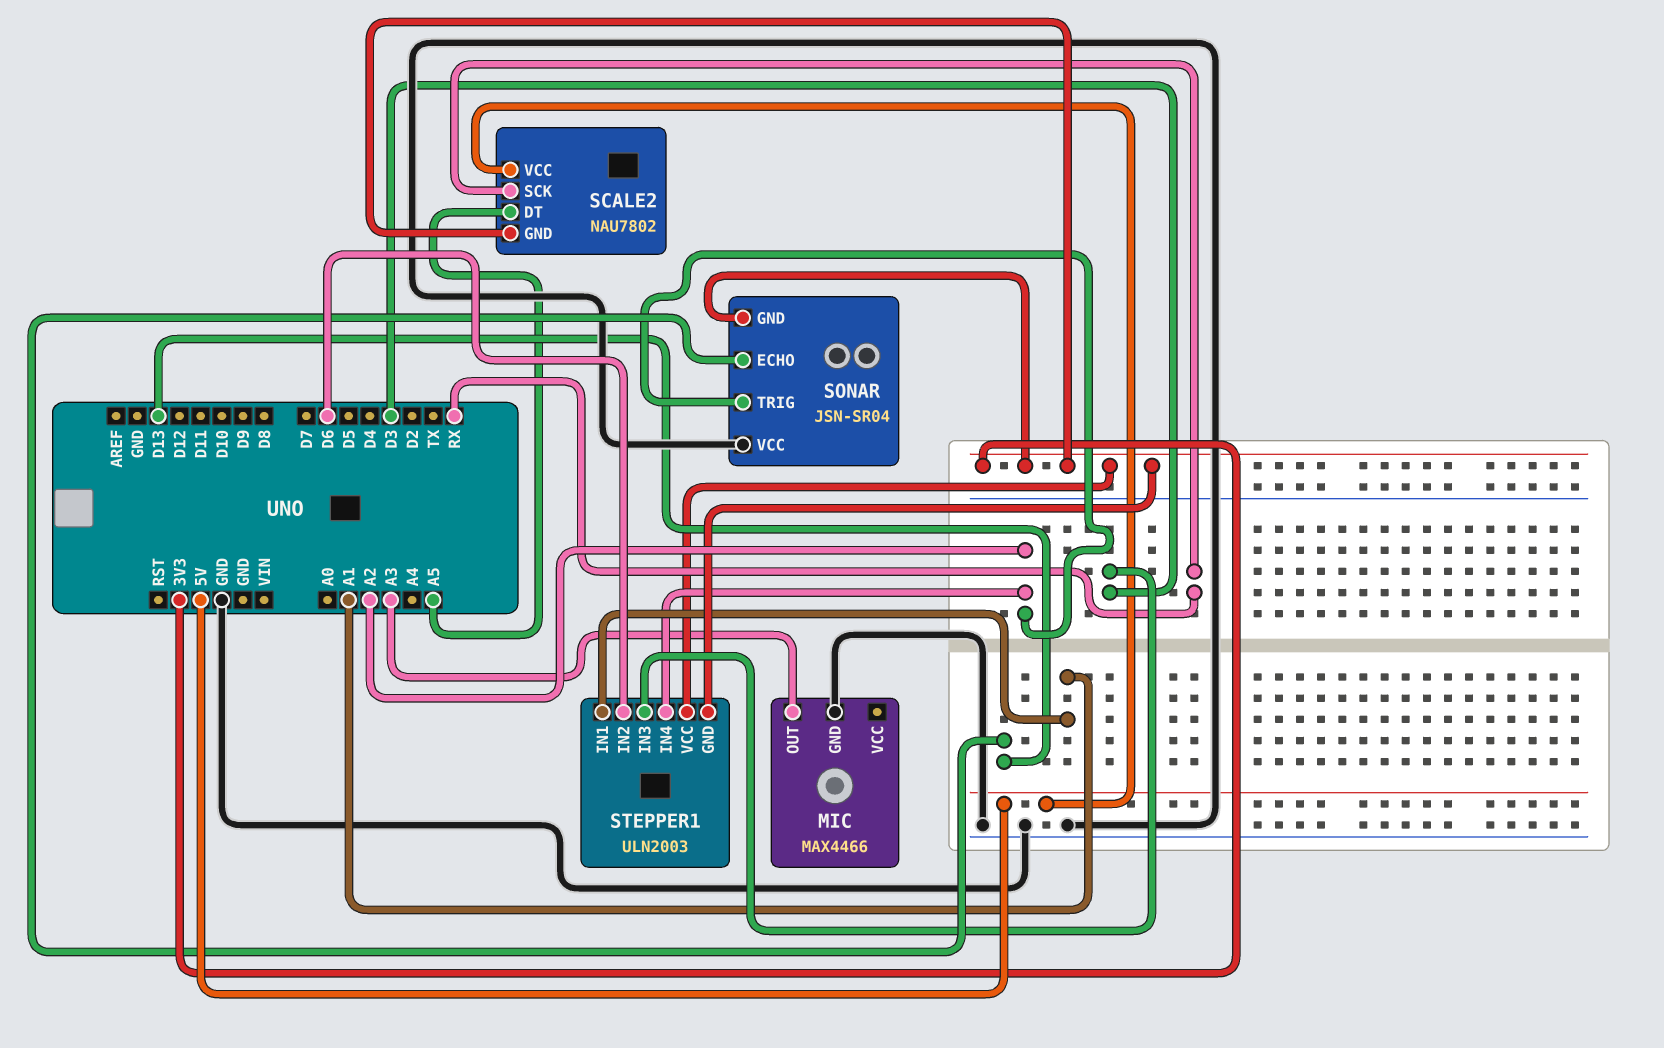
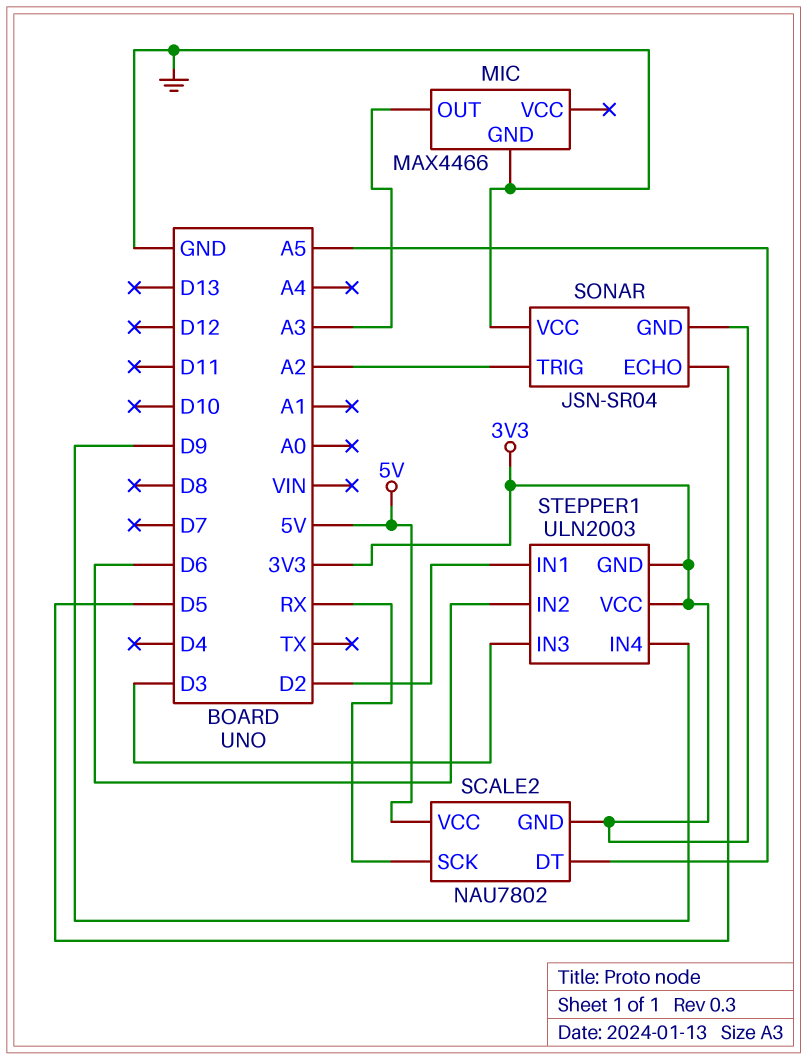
SONAR pin ECHO: D13 -> D5
STEPPER1 pin IN1: A1 -> D2
STEPPER1 pin IN4: A2 -> D9

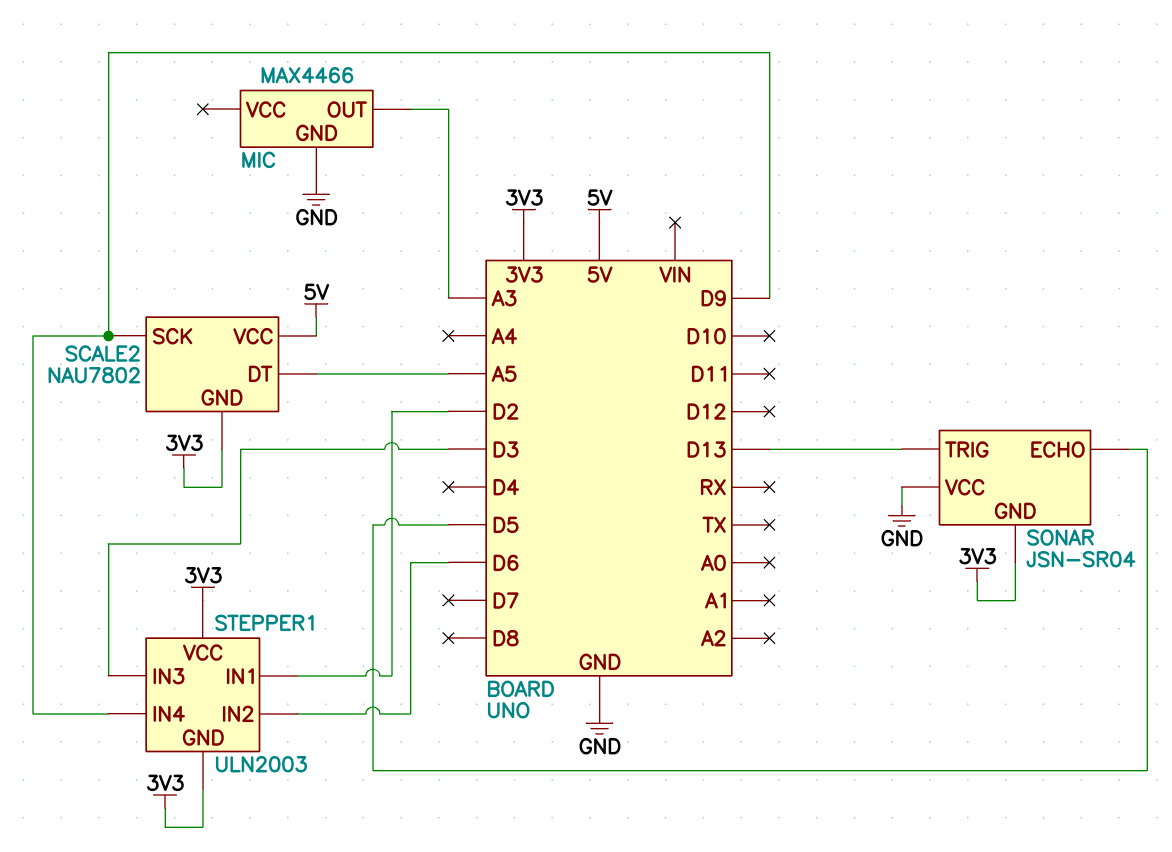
SCALE2 pin SCK: RX -> D9
SONAR pin TRIG: A2 -> D13

